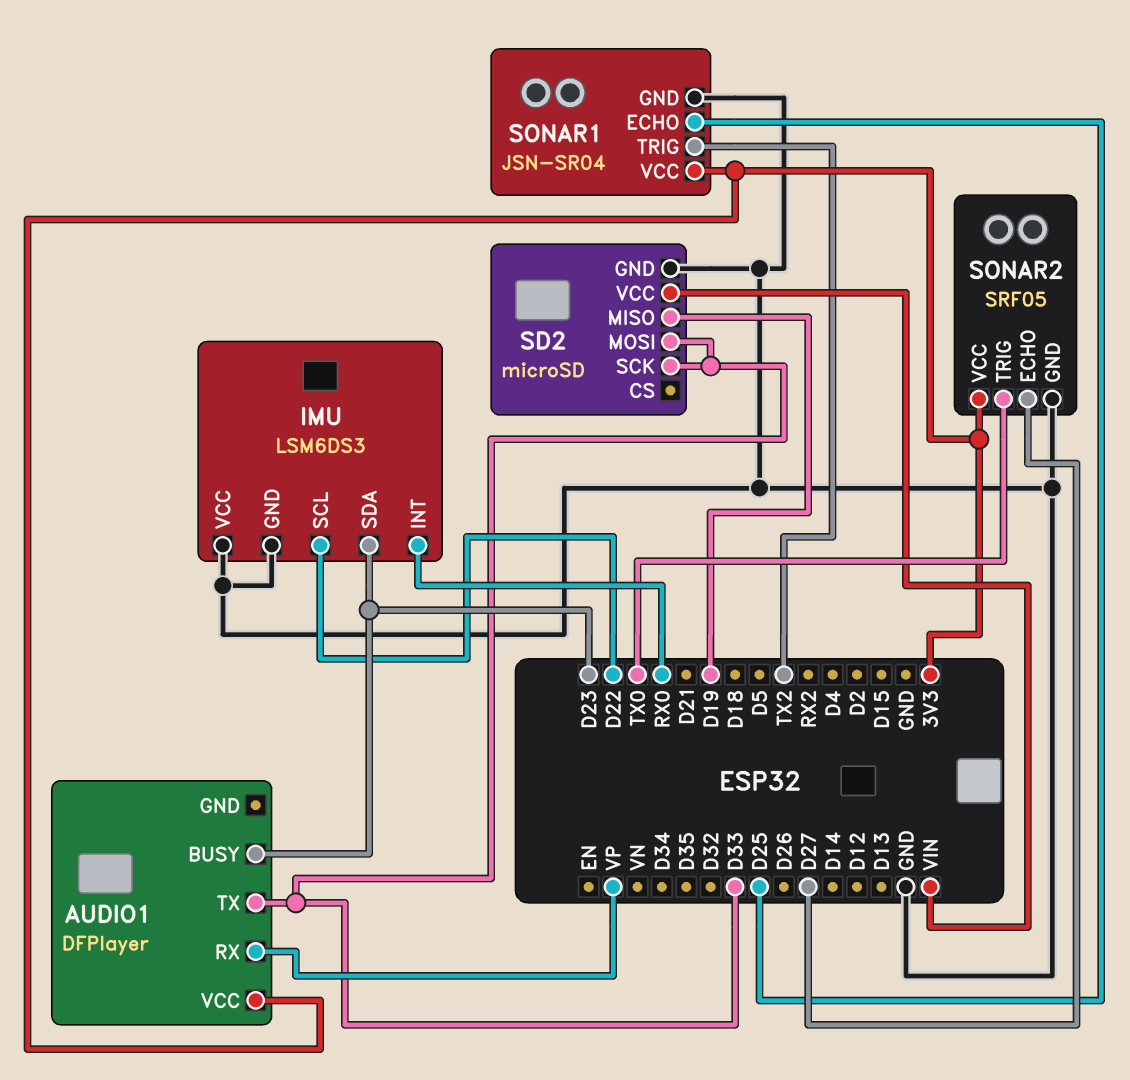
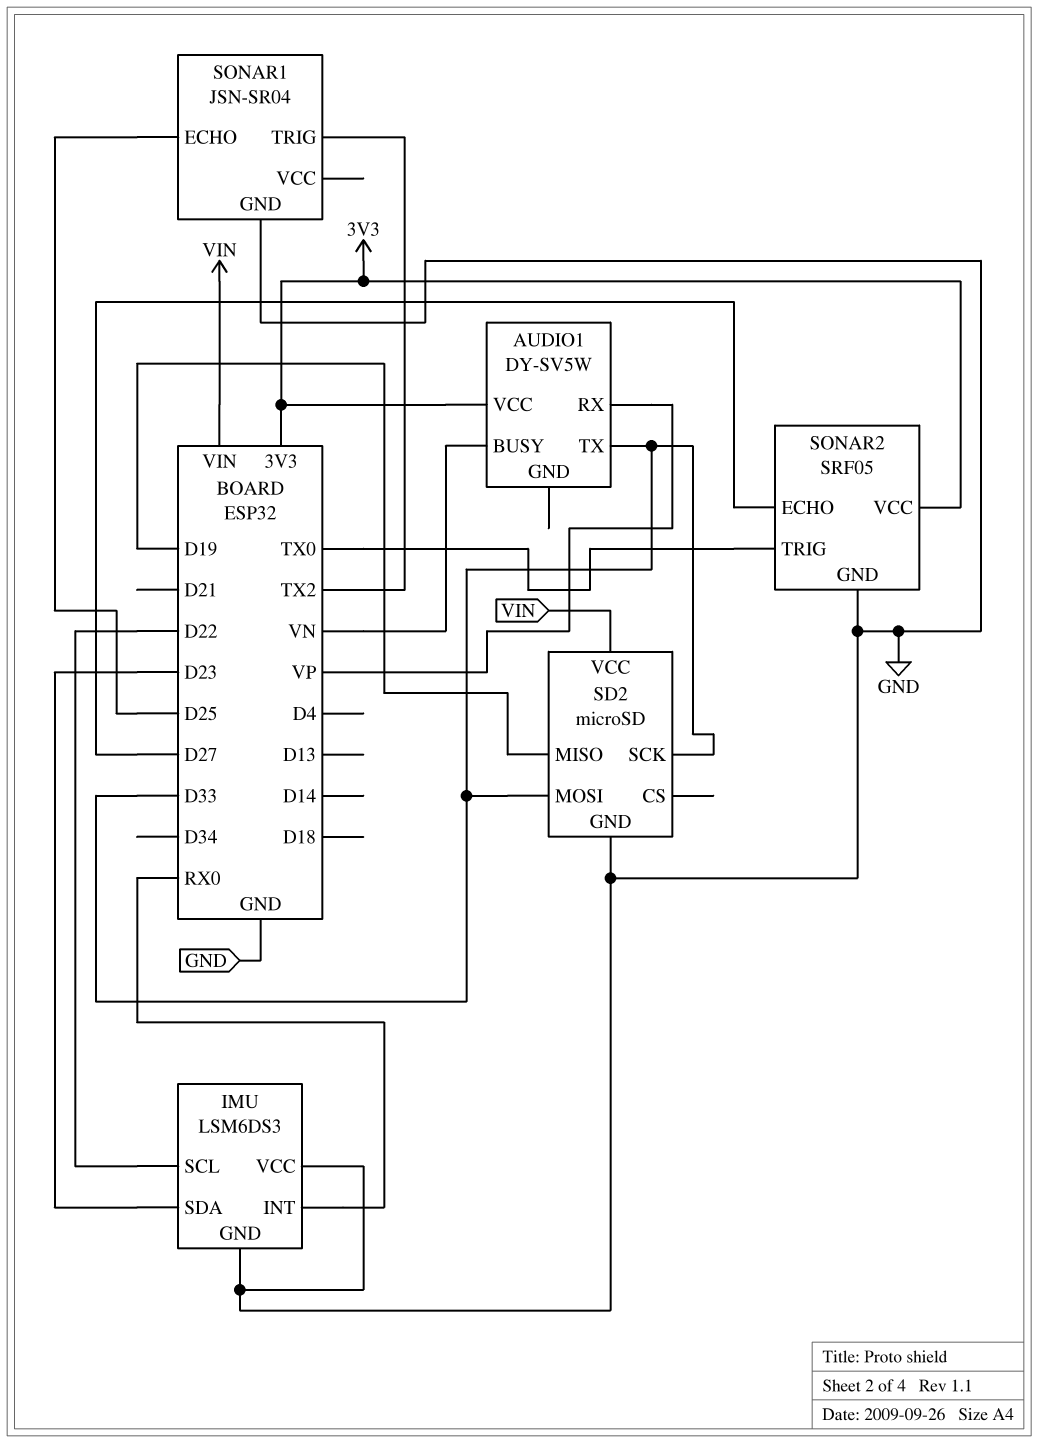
AUDIO1: DFPlayer -> DY-SV5W
AUDIO1 pin BUSY: D23 -> VN
SONAR1 pin VCC: 3V3 -> none

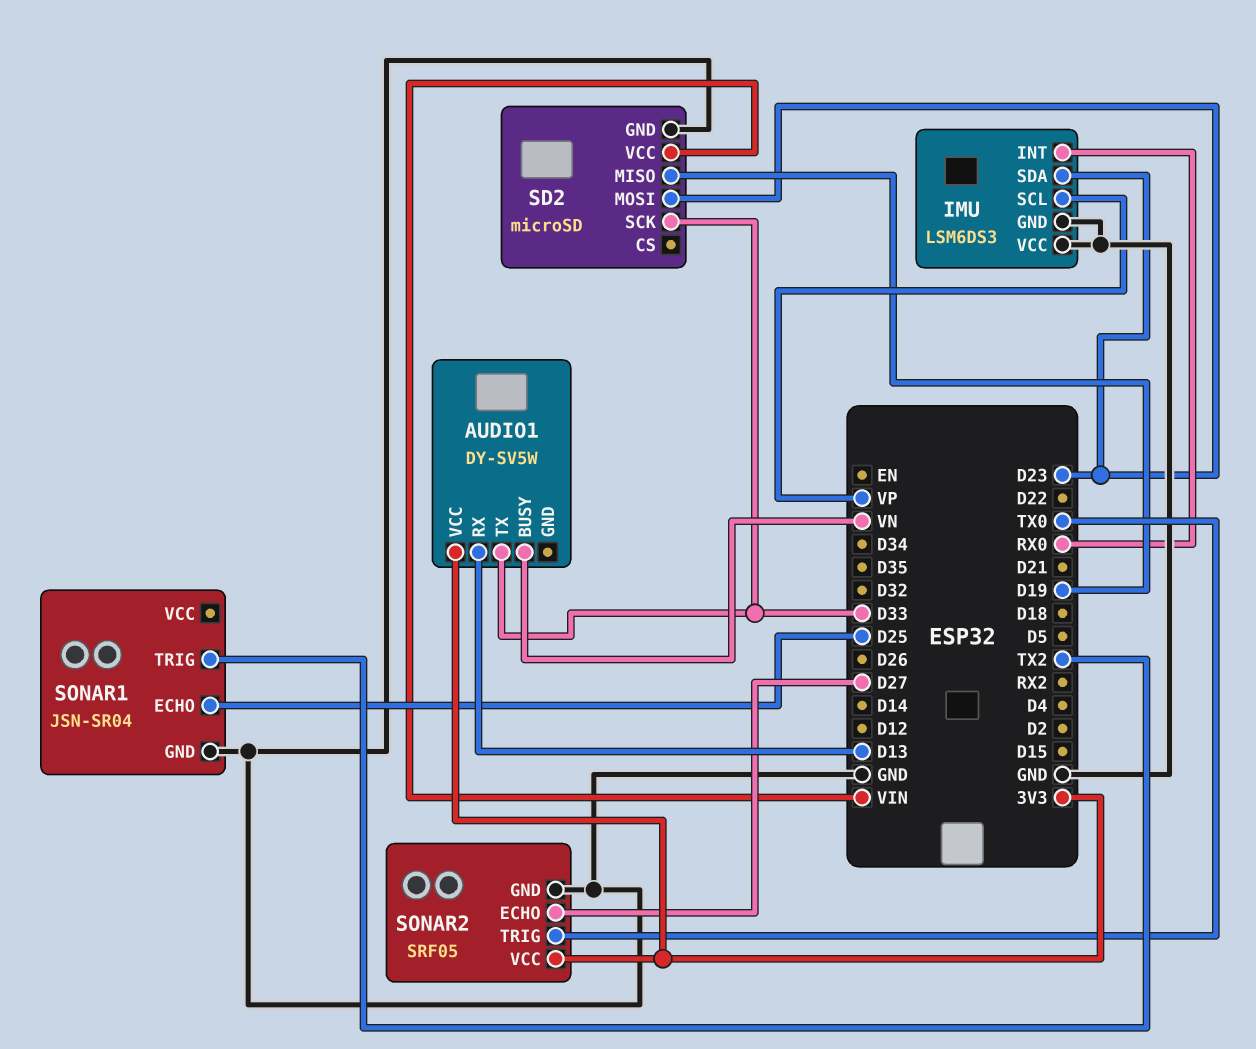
AUDIO1 pin RX: VP -> D13
IMU pin SCL: D22 -> VP
SD2 pin MOSI: D33 -> D23

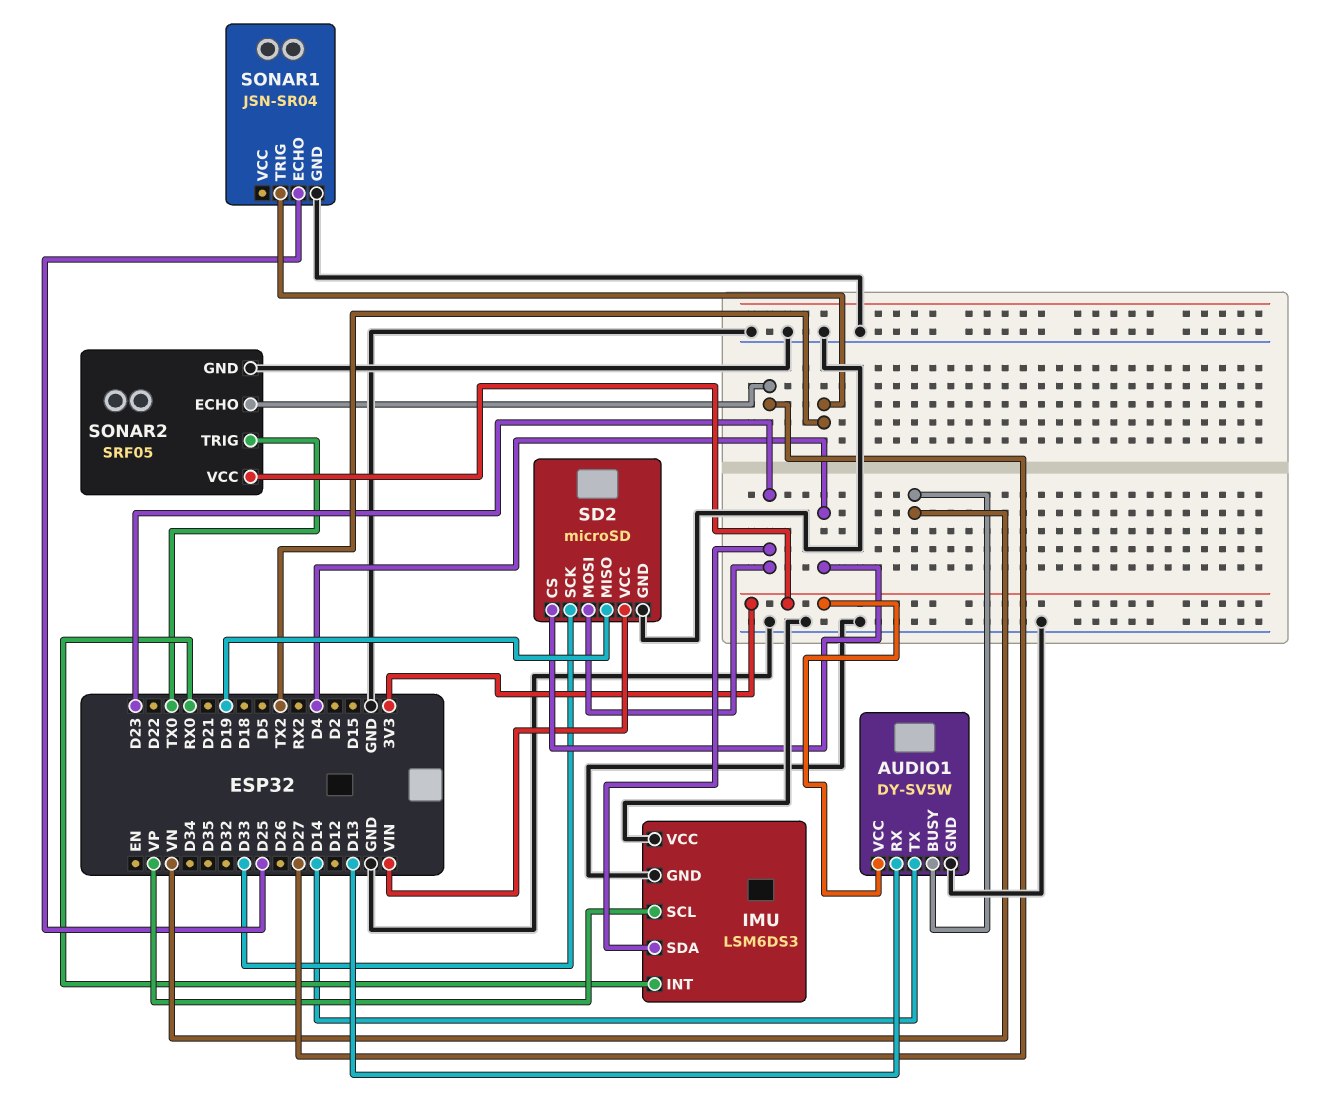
AUDIO1 pin GND: none -> GND
AUDIO1 pin TX: D33 -> D14
SD2 pin CS: none -> D4

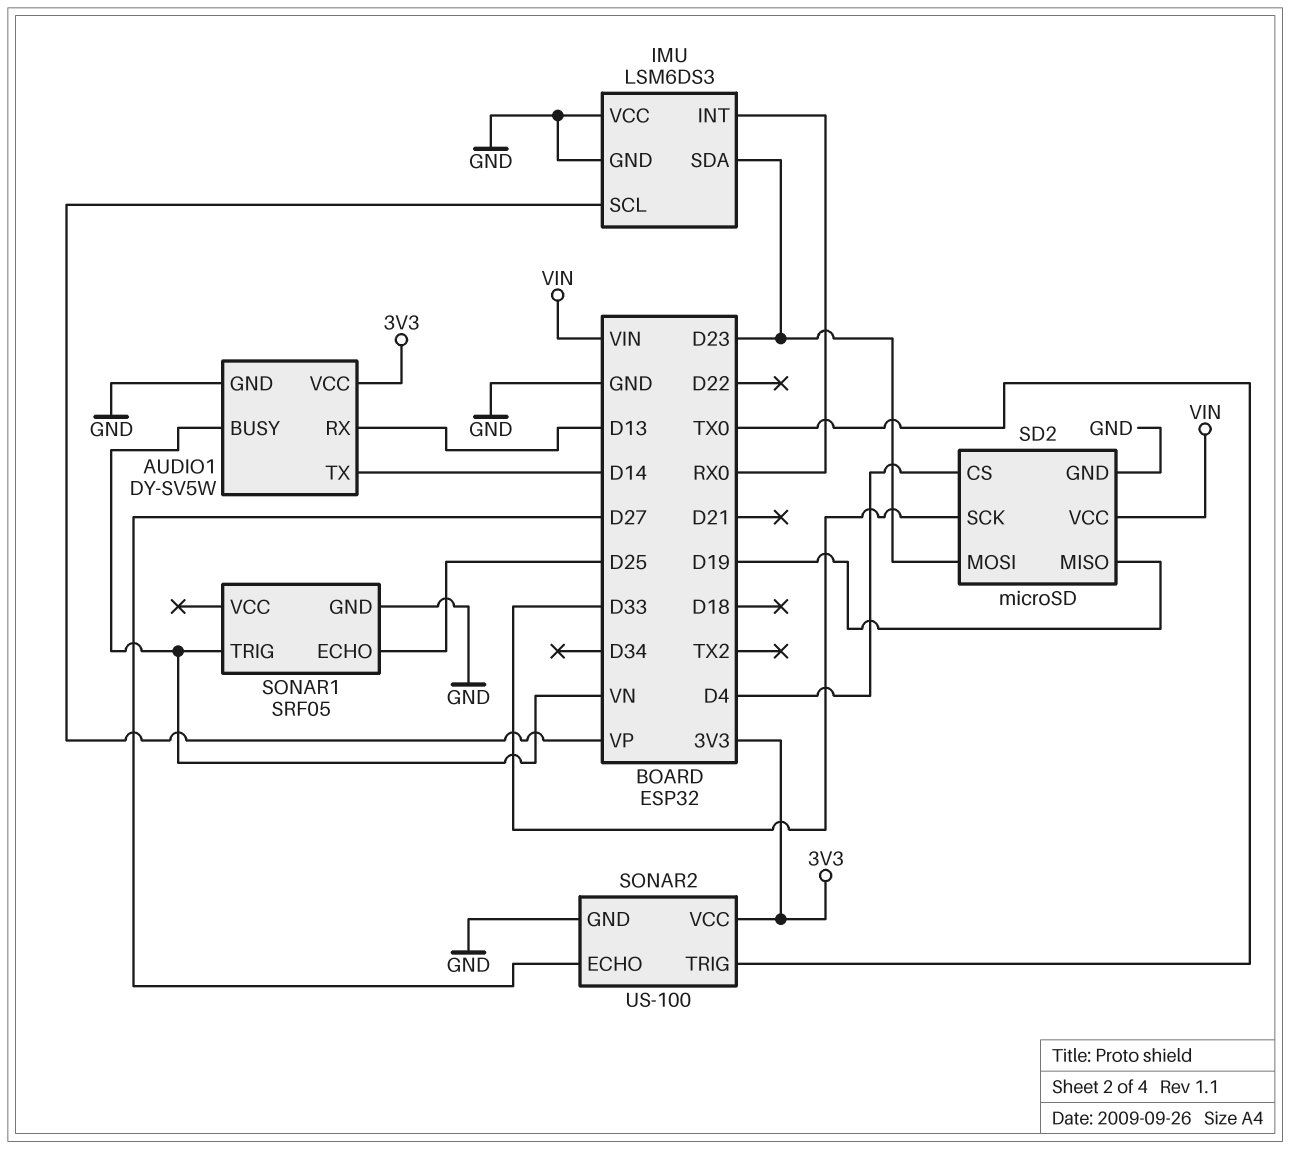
SONAR1: JSN-SR04 -> SRF05
SONAR1 pin TRIG: TX2 -> VN
SONAR2: SRF05 -> US-100

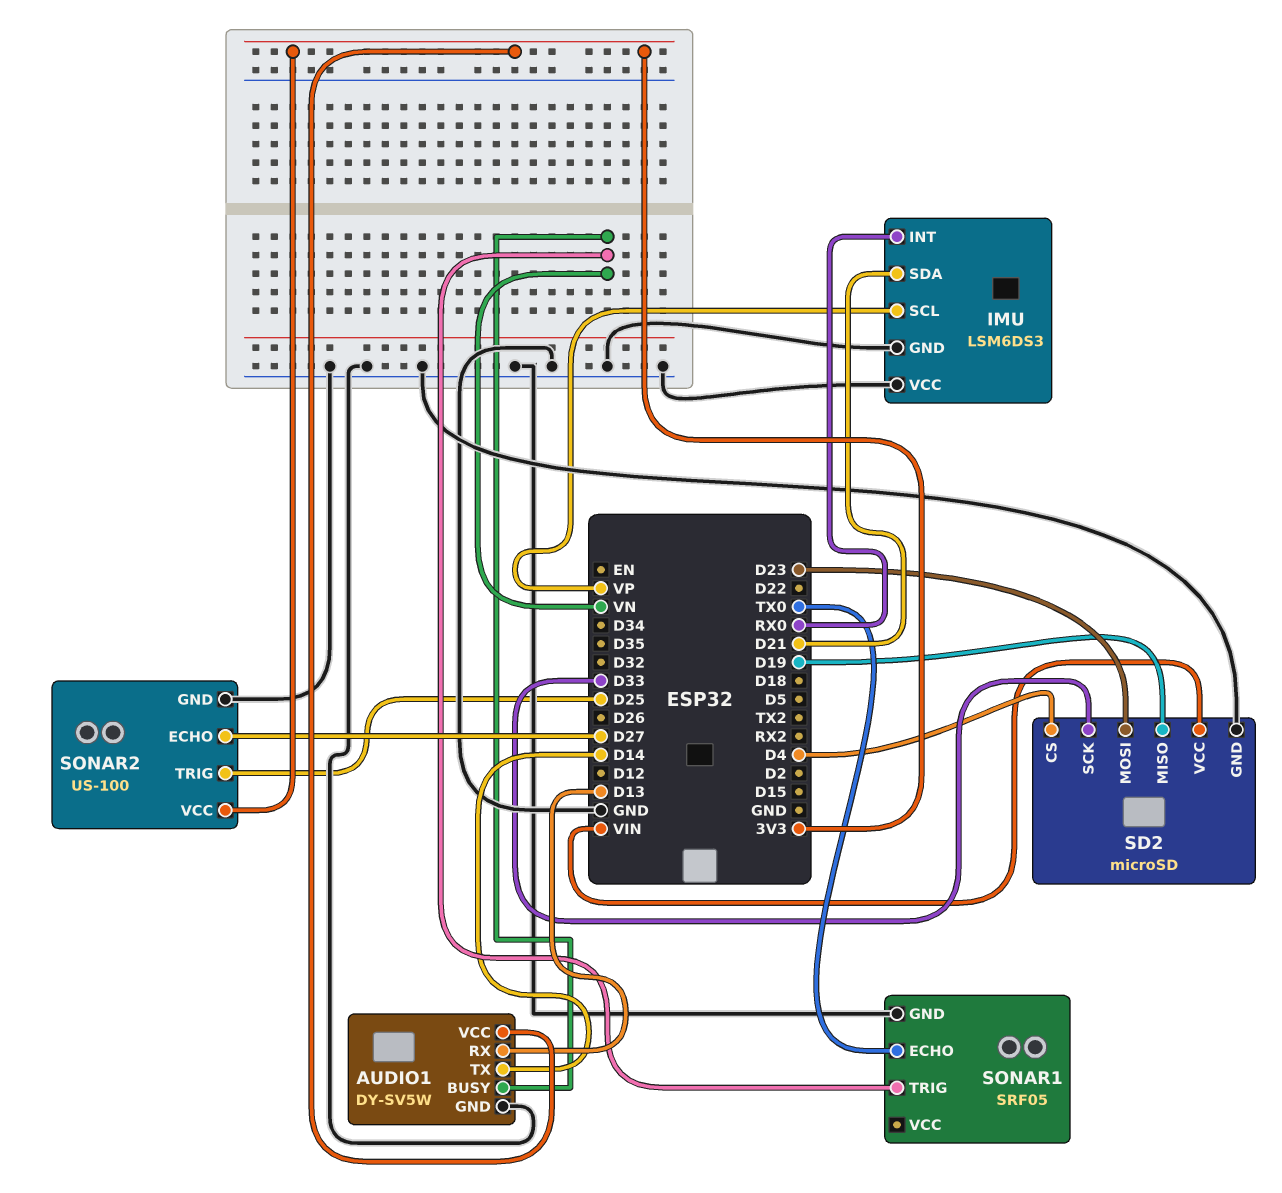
IMU pin SDA: D23 -> D21
SONAR1 pin ECHO: D25 -> TX0
SONAR2 pin TRIG: TX0 -> D25

